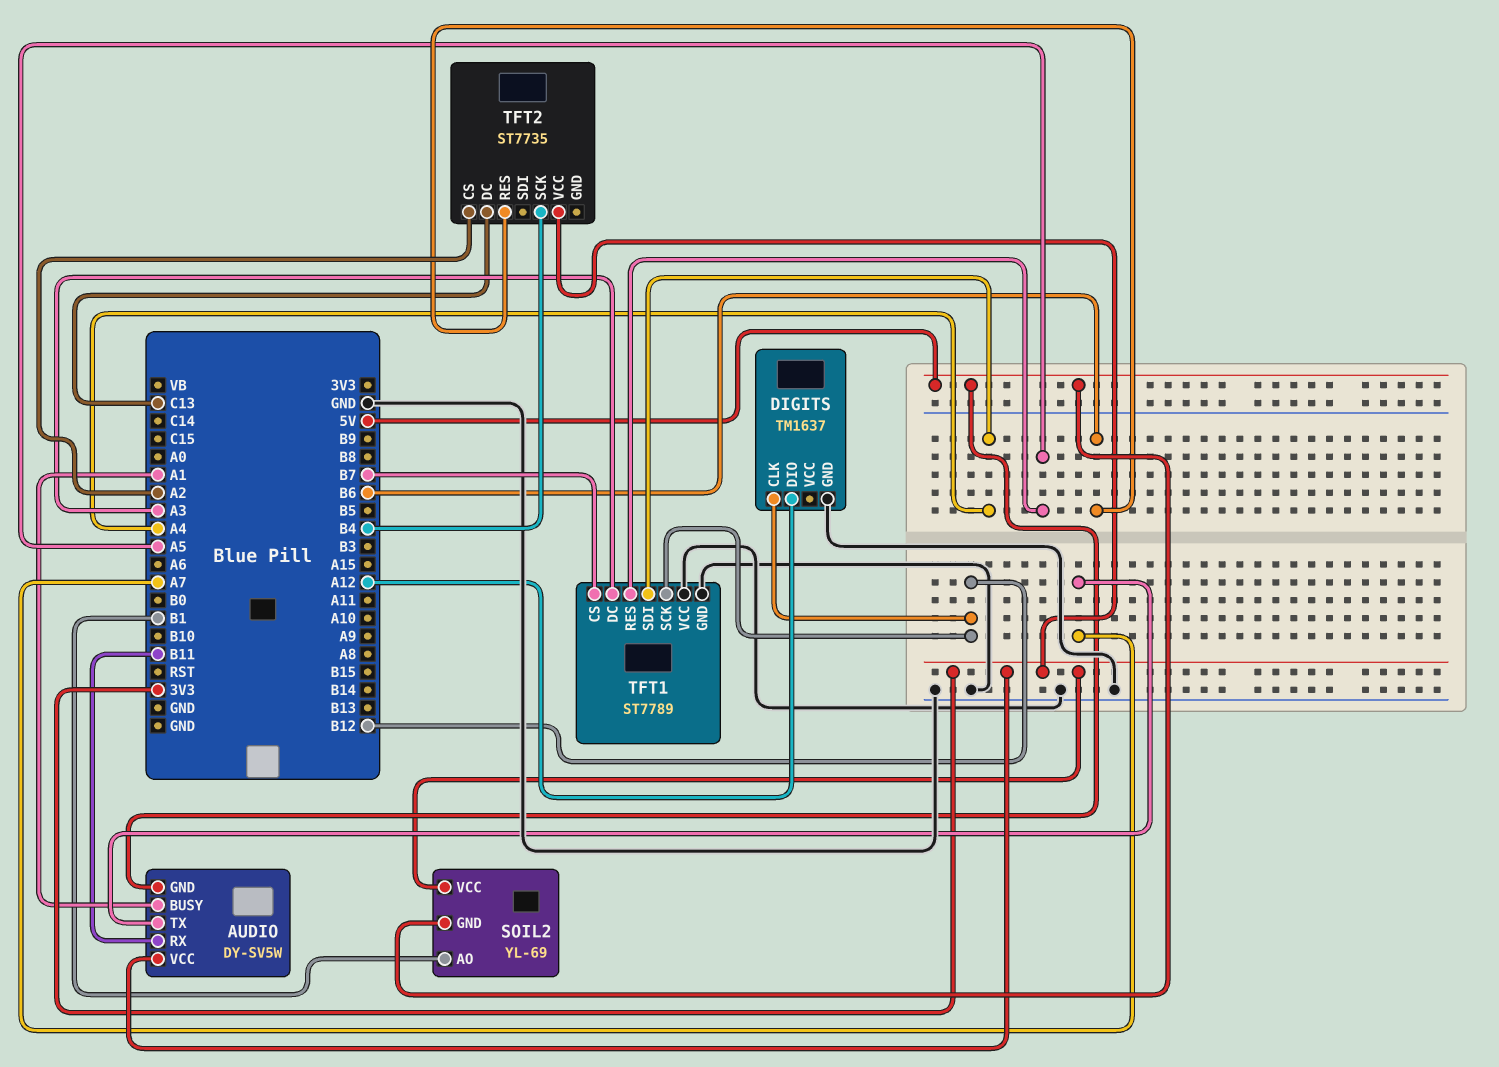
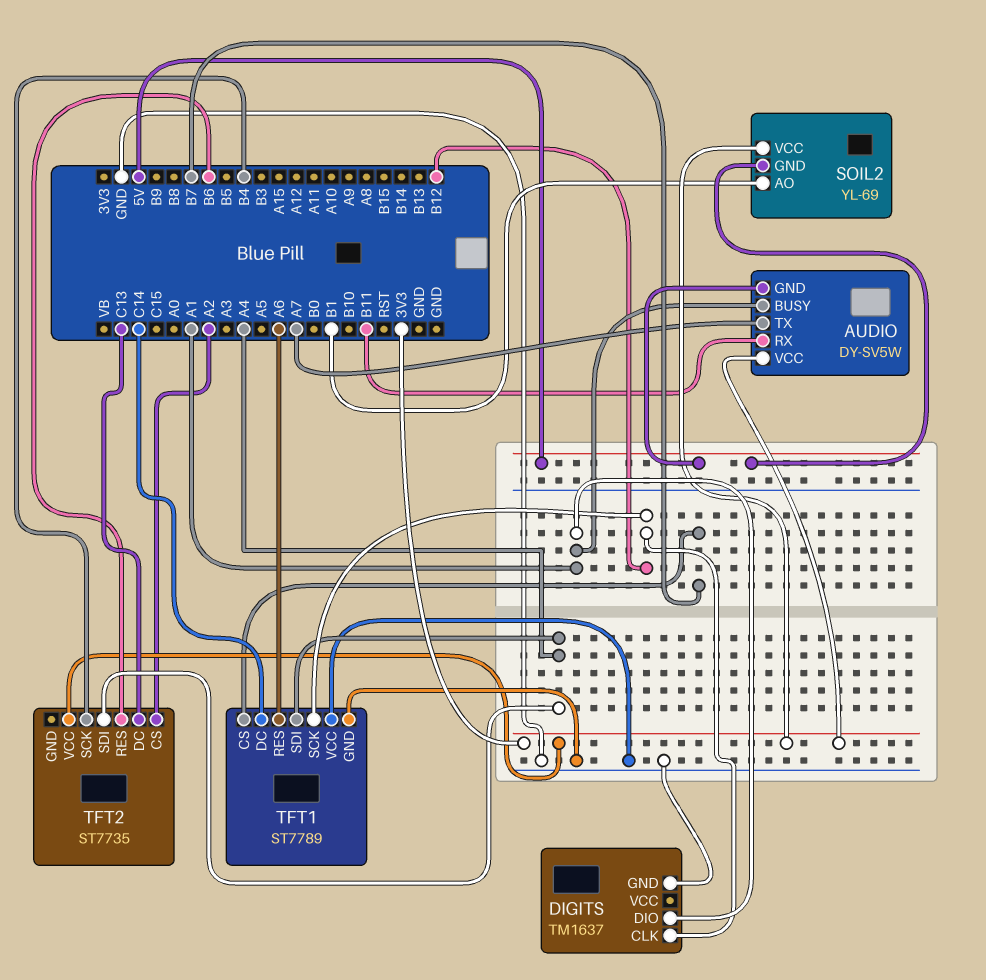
DIGITS pin DIO: A12 -> A1
TFT1 pin DC: A3 -> C14
TFT1 pin RES: A5 -> A6
TFT2 pin SDI: none -> A4

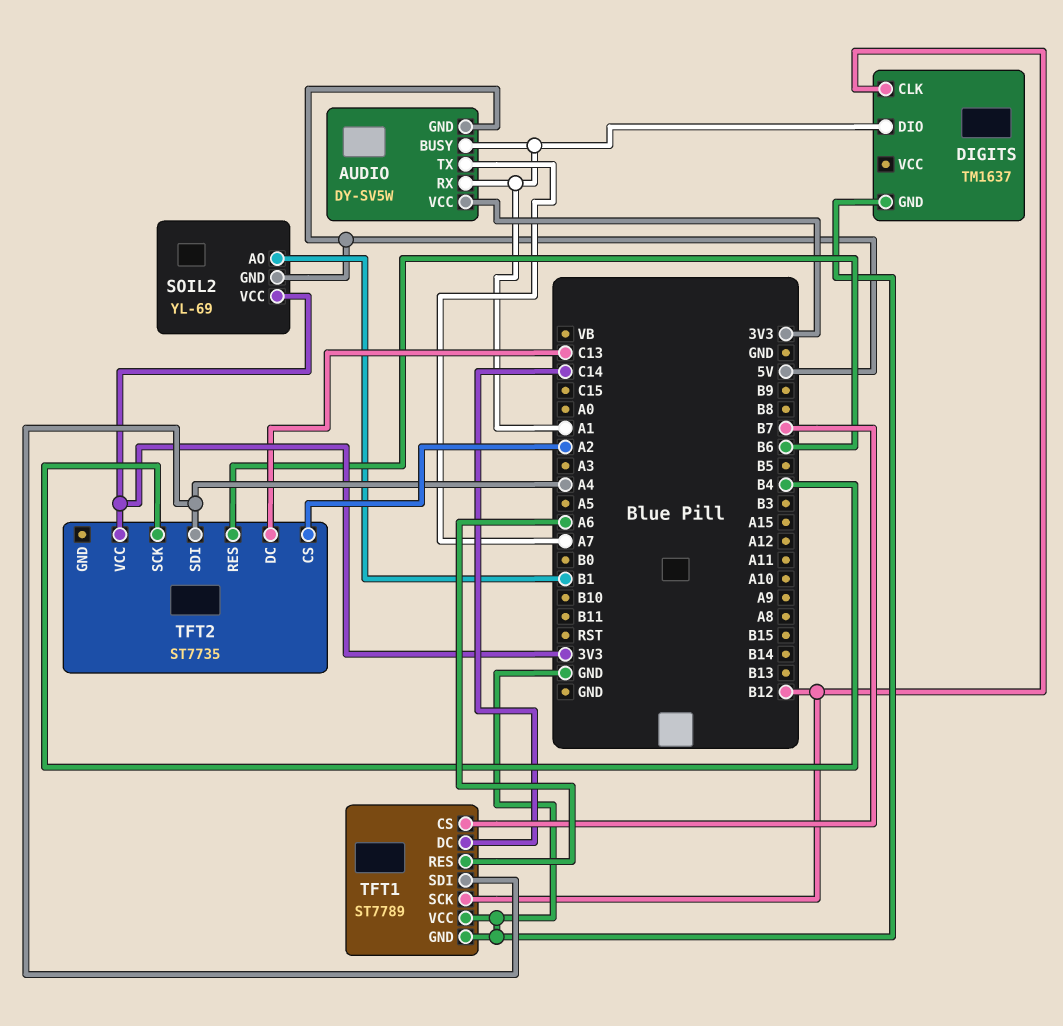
AUDIO pin RX: B11 -> A1

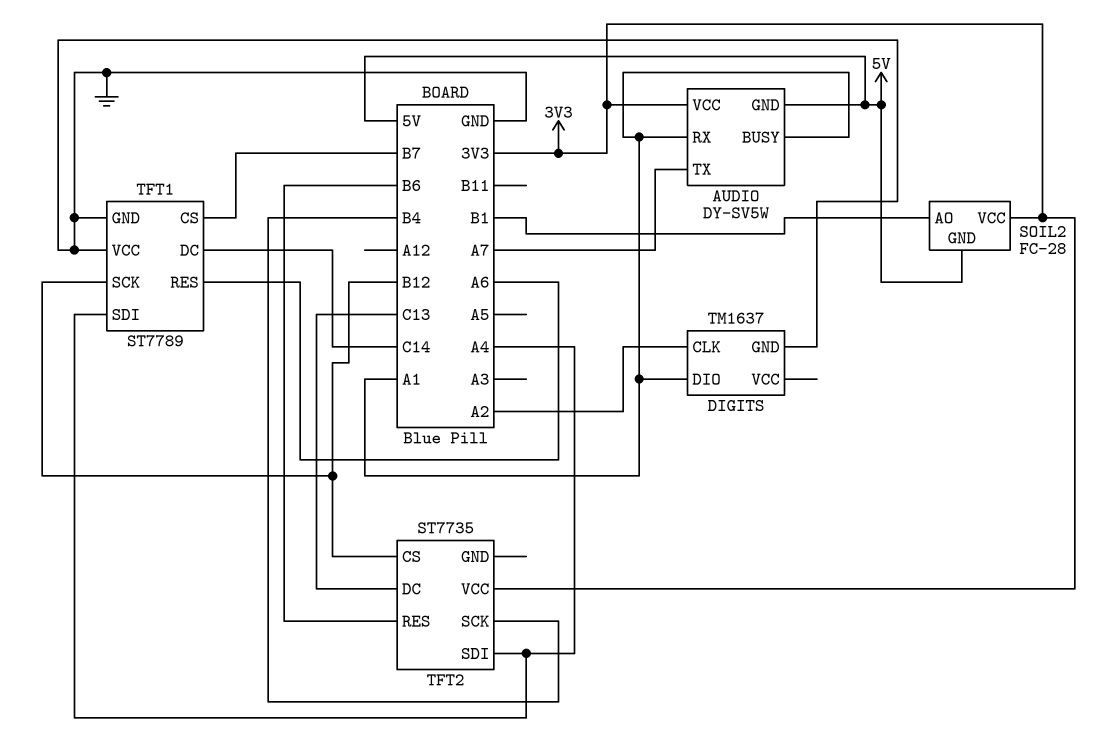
DIGITS pin CLK: B12 -> A2
SOIL2: YL-69 -> FC-28
TFT2 pin CS: A2 -> B12

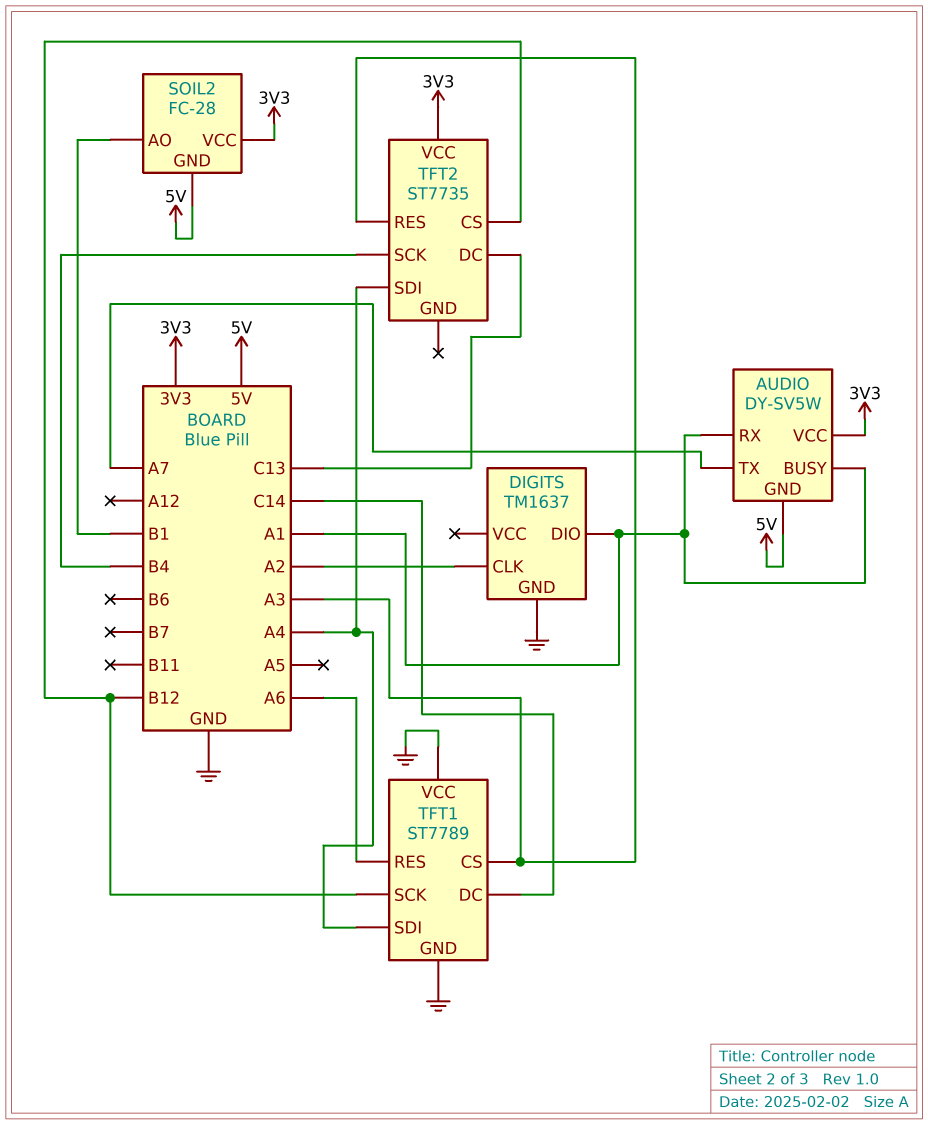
TFT1 pin CS: B7 -> A3
TFT2 pin RES: B6 -> A3

